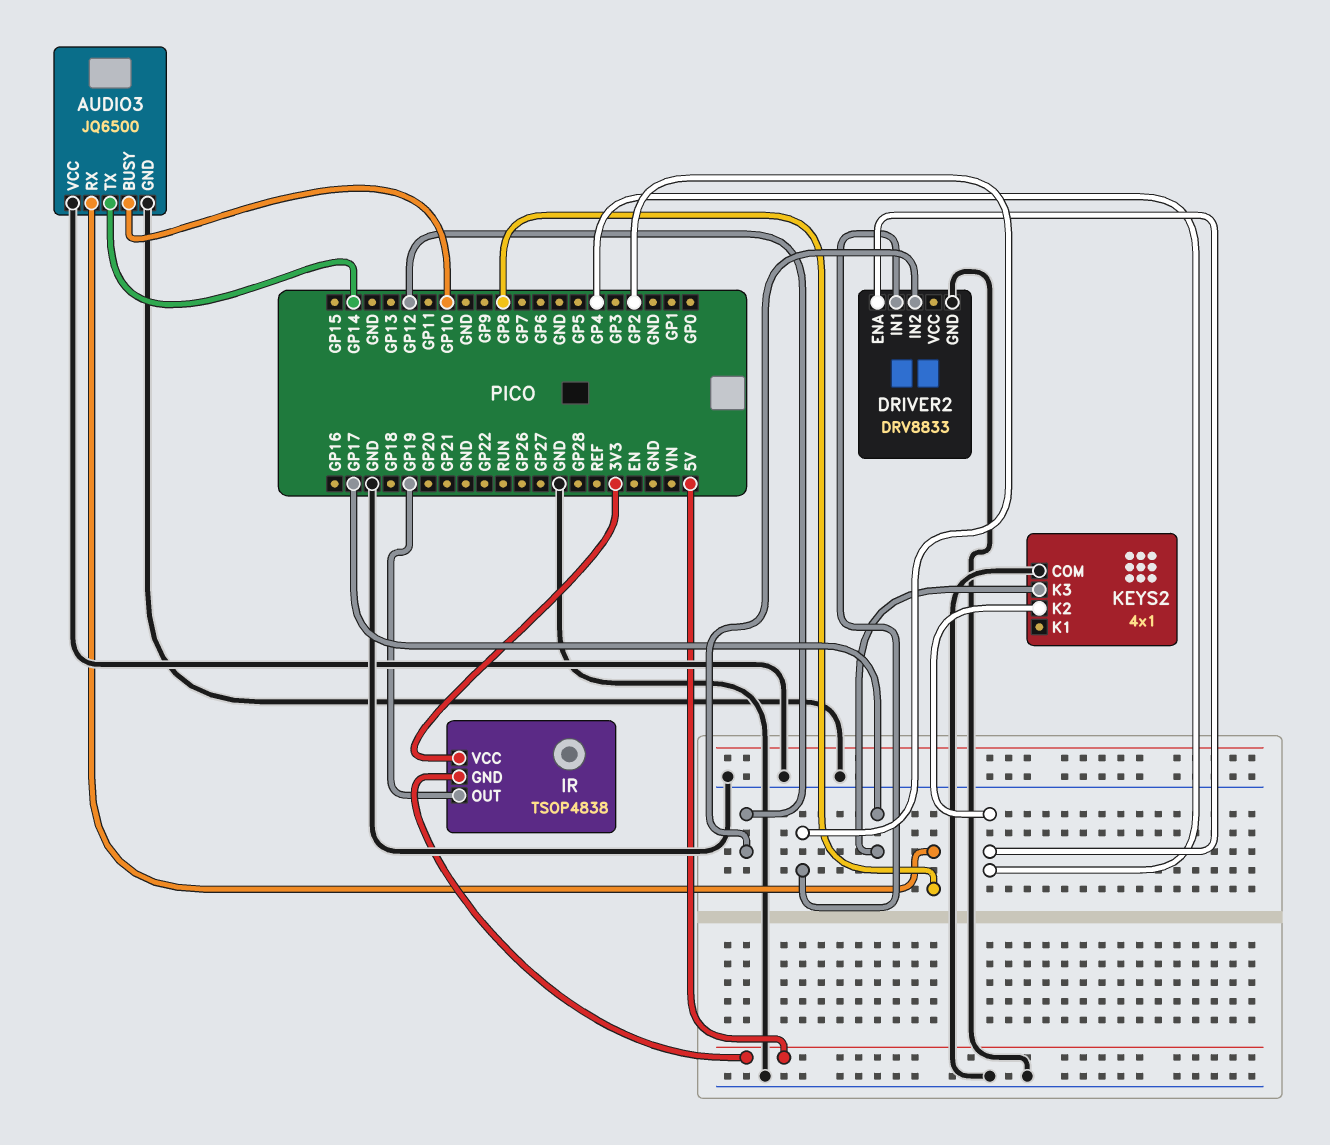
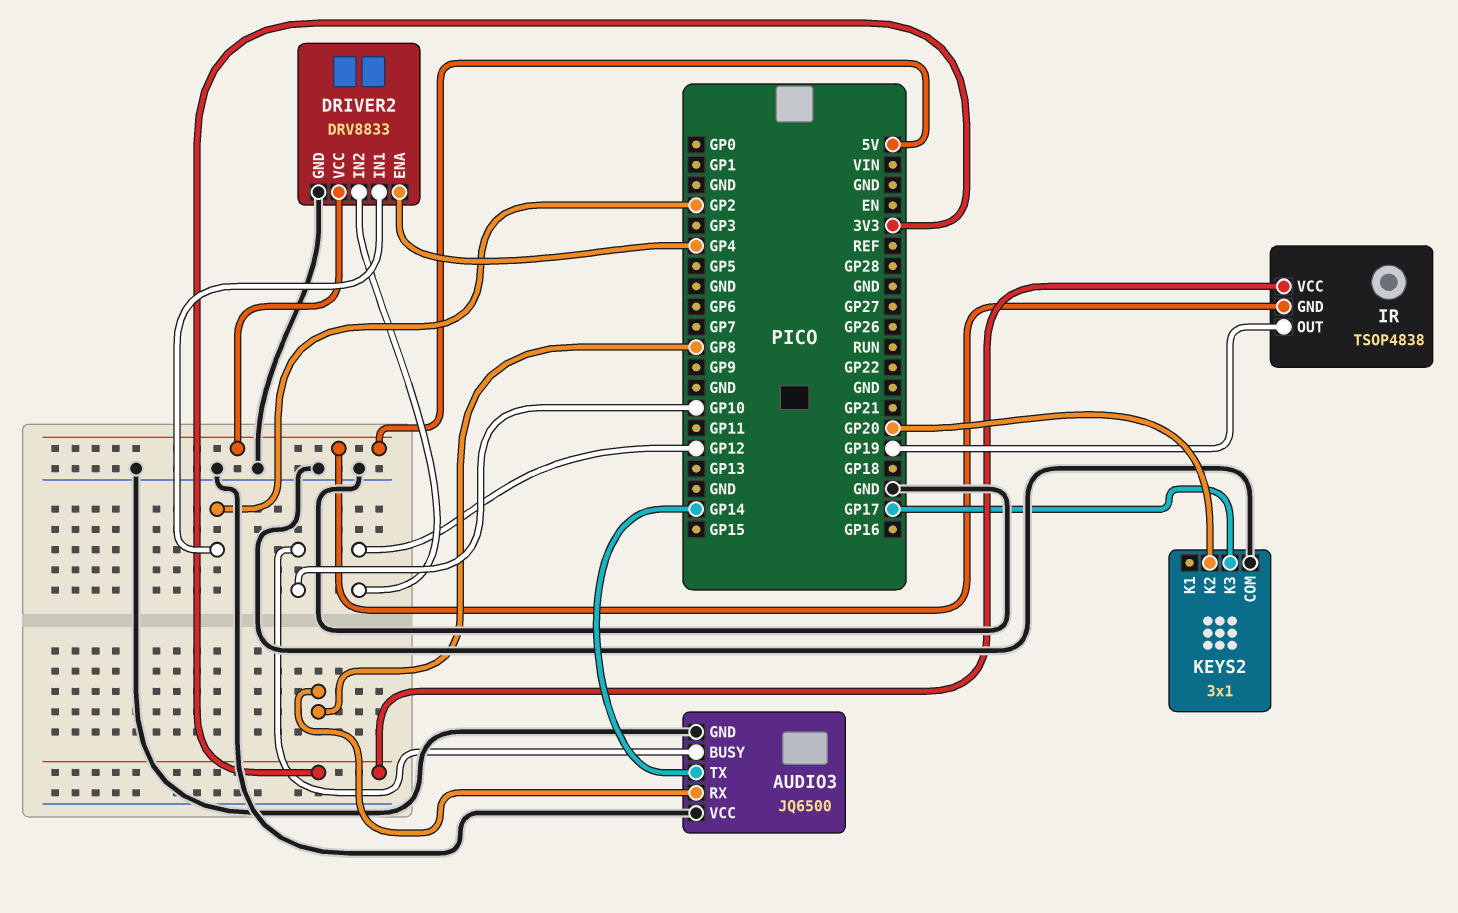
DRIVER2 pin VCC: none -> 5V
KEYS2: 4x1 -> 3x1
KEYS2 pin K2: GP4 -> GP20

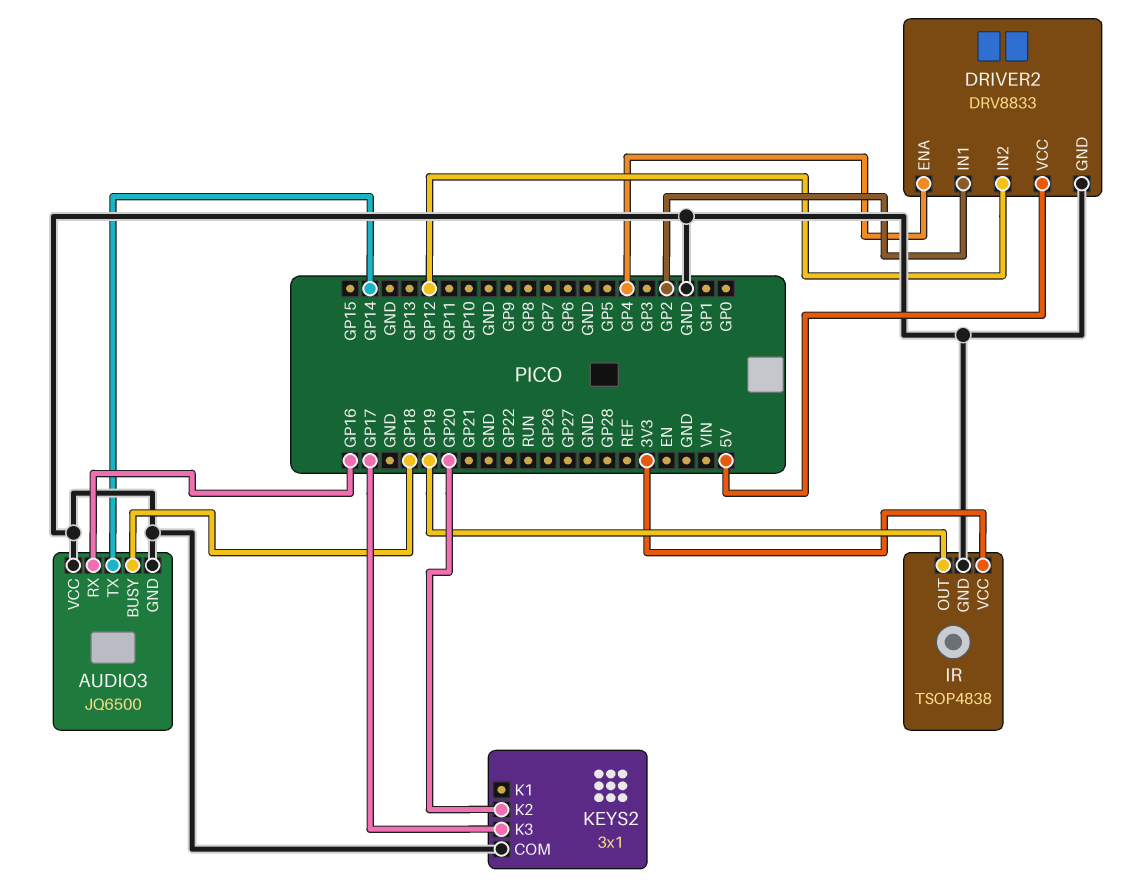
AUDIO3 pin BUSY: GP10 -> GP18
AUDIO3 pin RX: GP8 -> GP16
IR pin GND: 5V -> GND

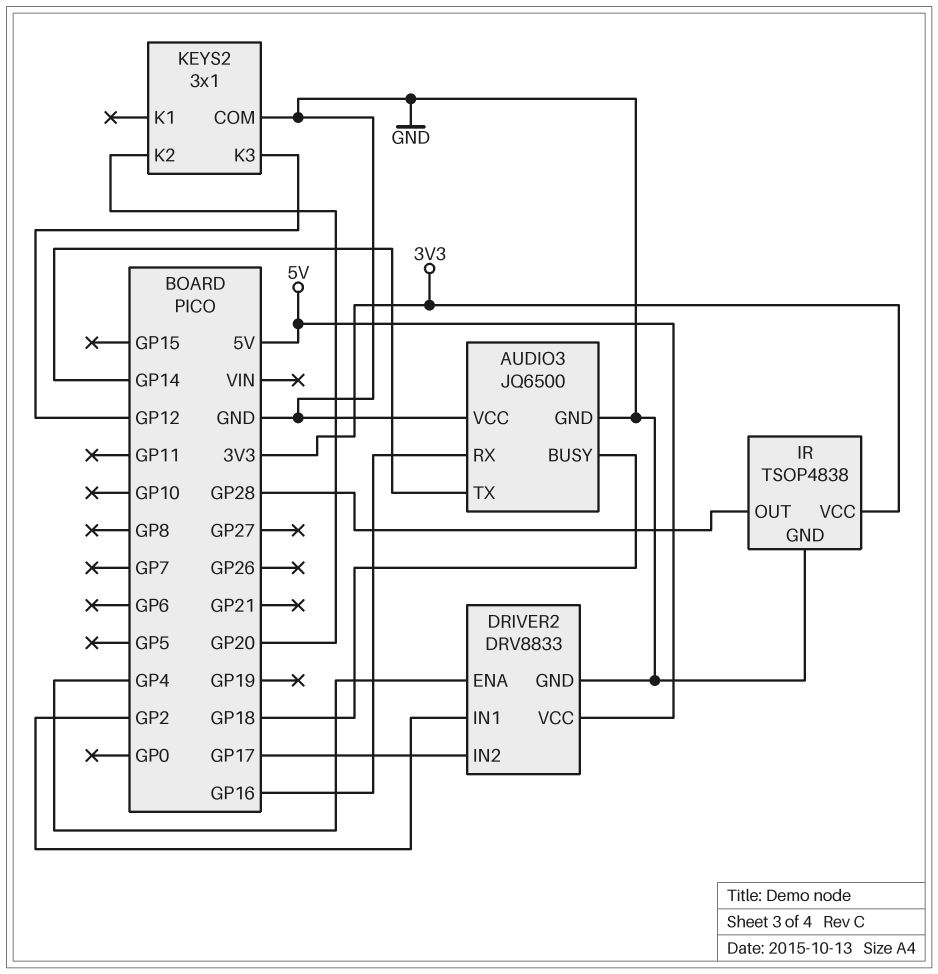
DRIVER2 pin IN2: GP12 -> GP17
IR pin OUT: GP19 -> GP28
KEYS2 pin K3: GP17 -> GP12

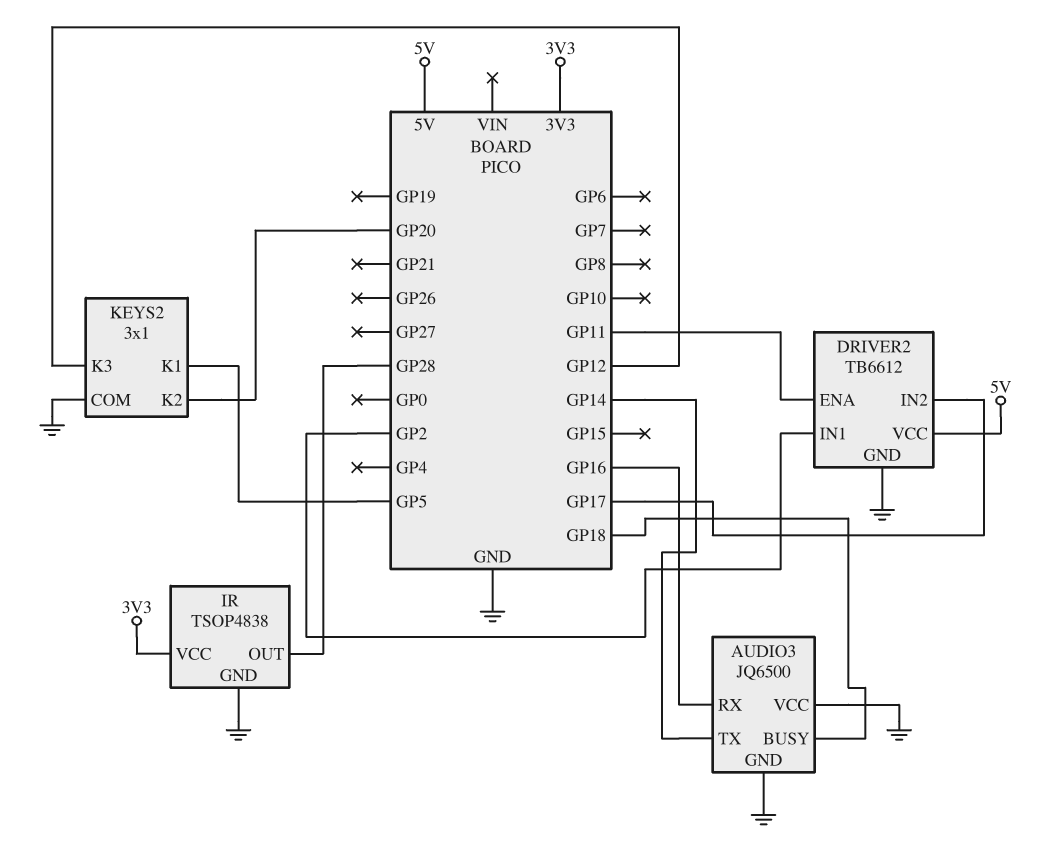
DRIVER2: DRV8833 -> TB6612
DRIVER2 pin ENA: GP4 -> GP11
KEYS2 pin K1: none -> GP5

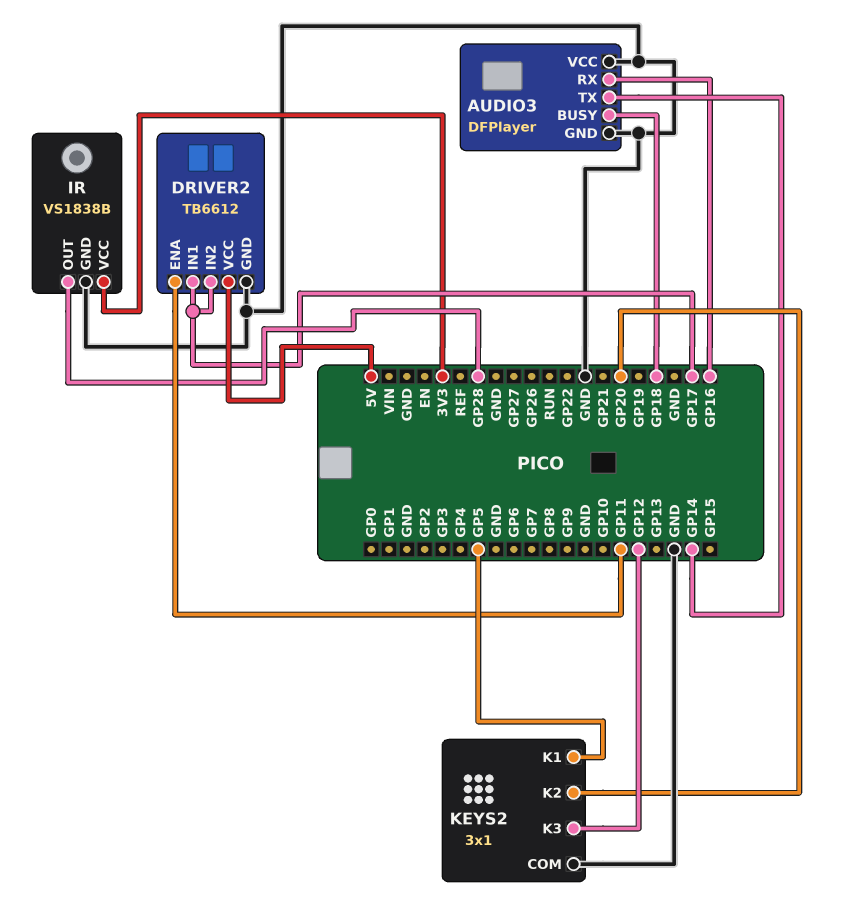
AUDIO3: JQ6500 -> DFPlayer
DRIVER2 pin IN1: GP2 -> GP17
IR: TSOP4838 -> VS1838B

